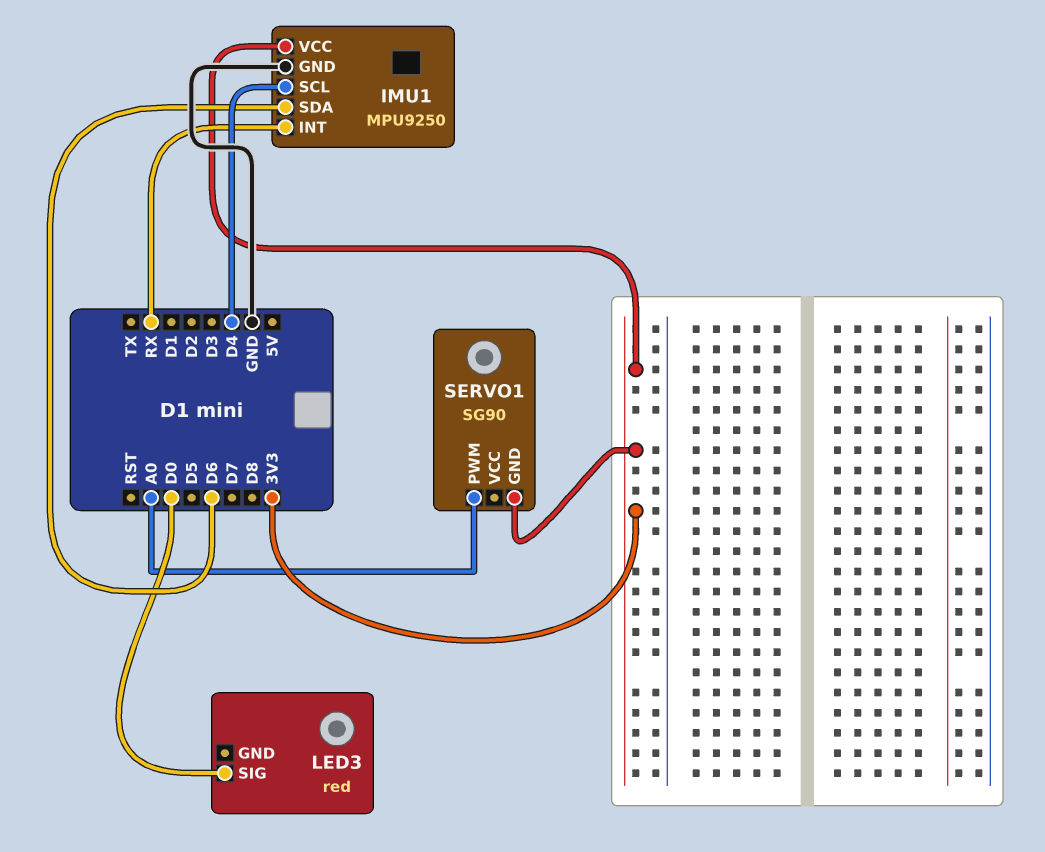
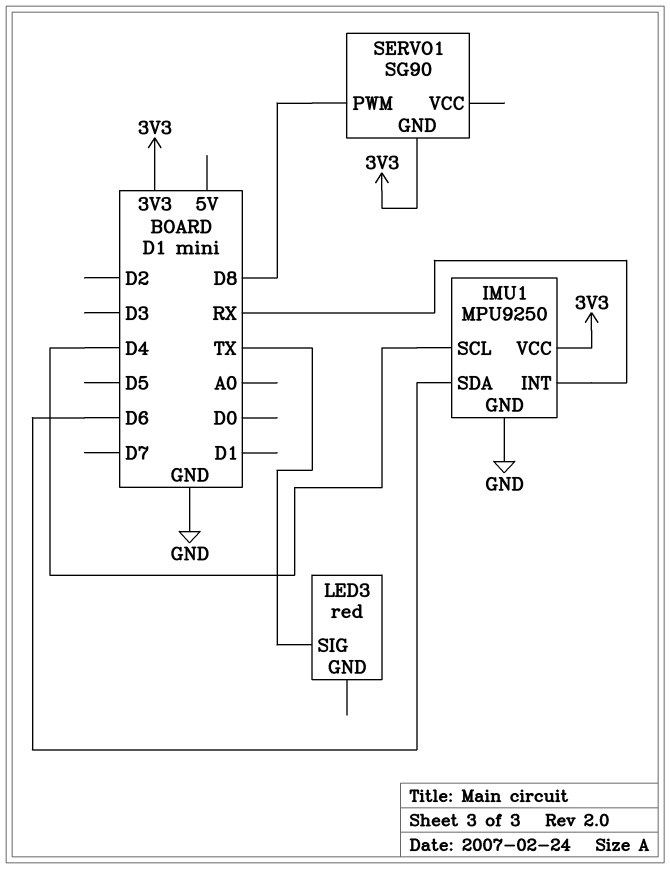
LED3 pin SIG: D0 -> TX
SERVO1 pin PWM: A0 -> D8

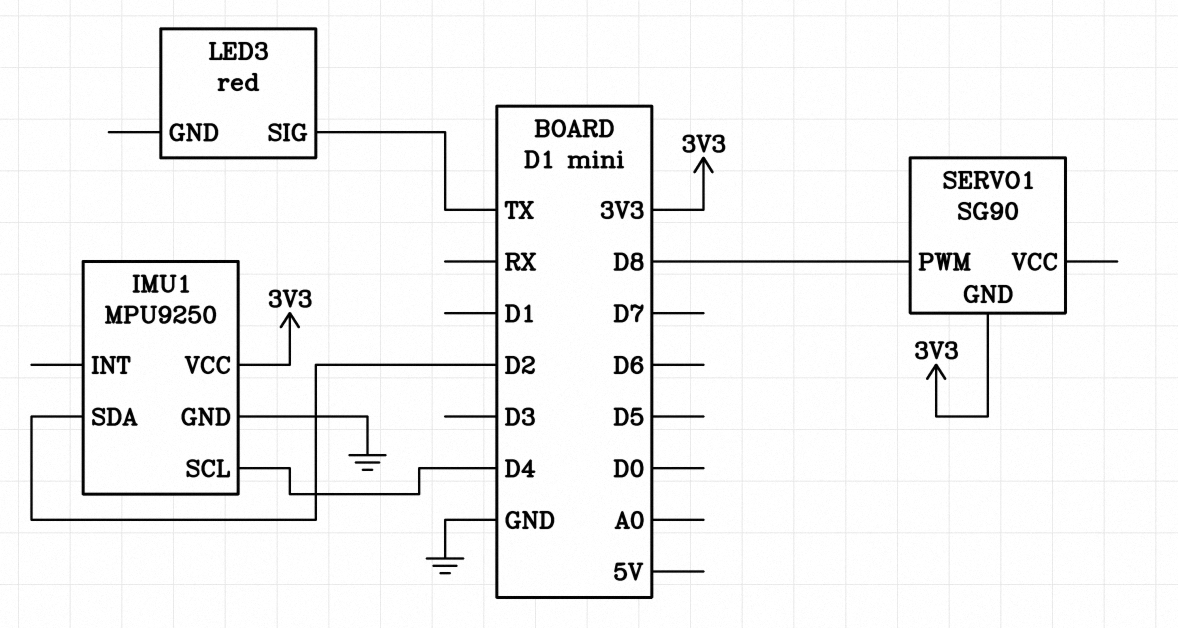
IMU1 pin INT: RX -> none
IMU1 pin SDA: D6 -> D2

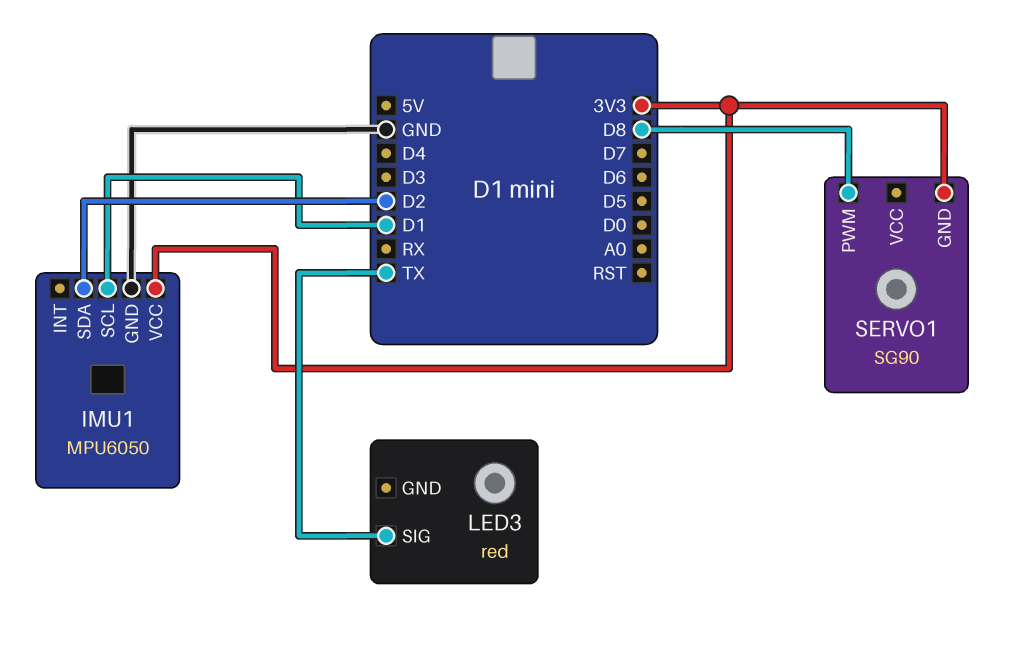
IMU1: MPU9250 -> MPU6050
IMU1 pin SCL: D4 -> D1

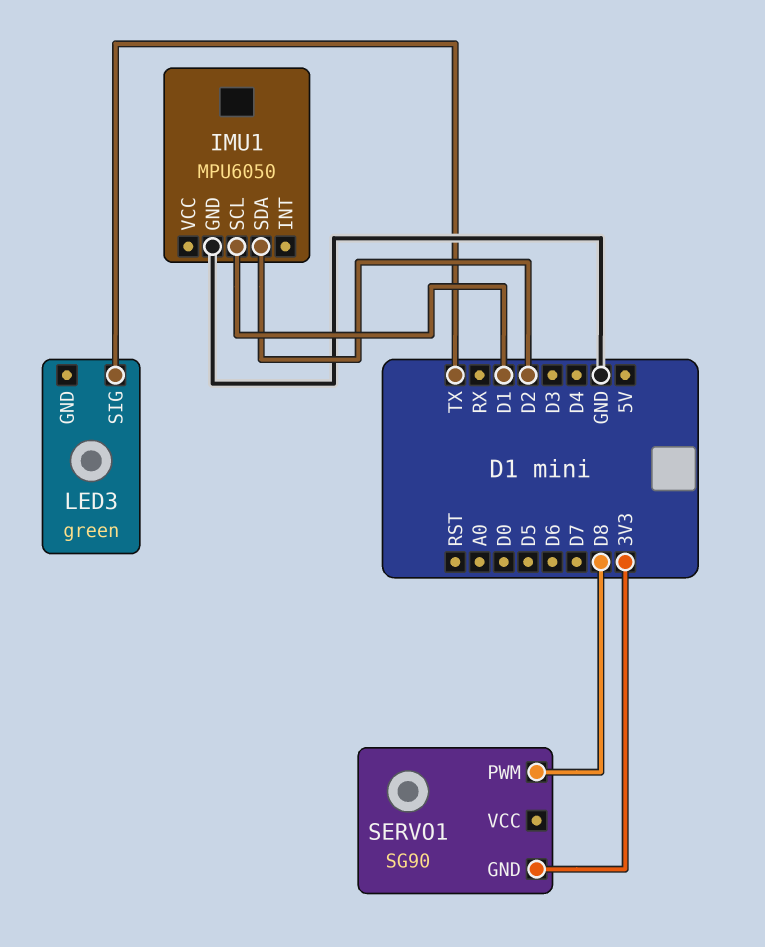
IMU1 pin VCC: 3V3 -> none
LED3: red -> green

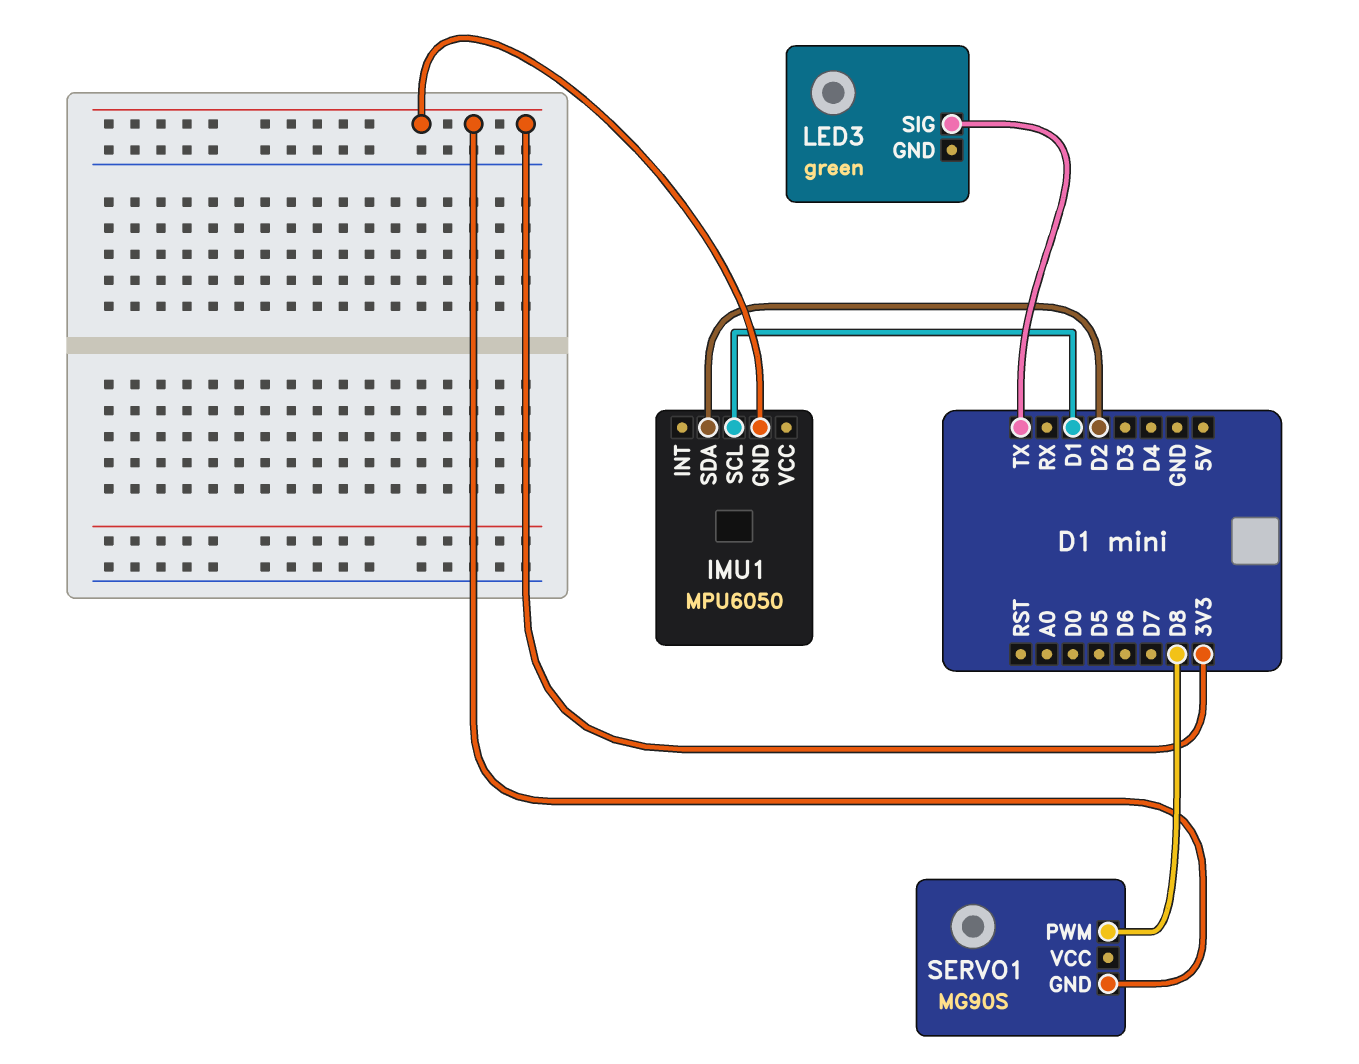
IMU1 pin GND: GND -> 3V3
SERVO1: SG90 -> MG90S

